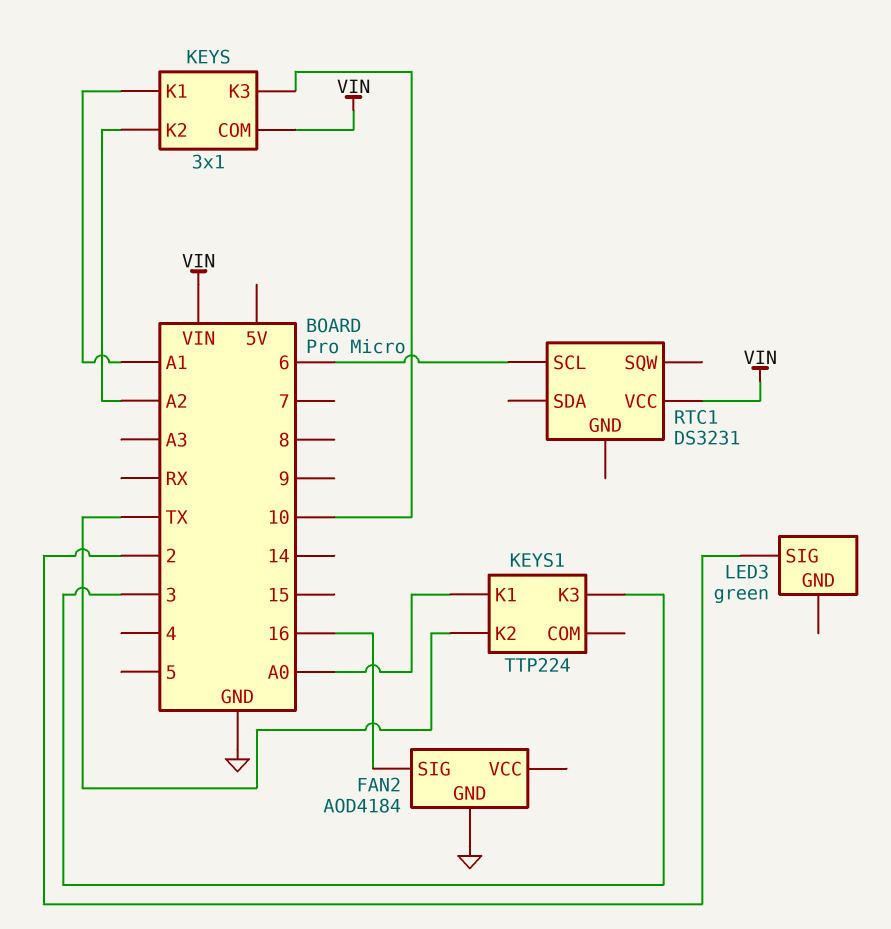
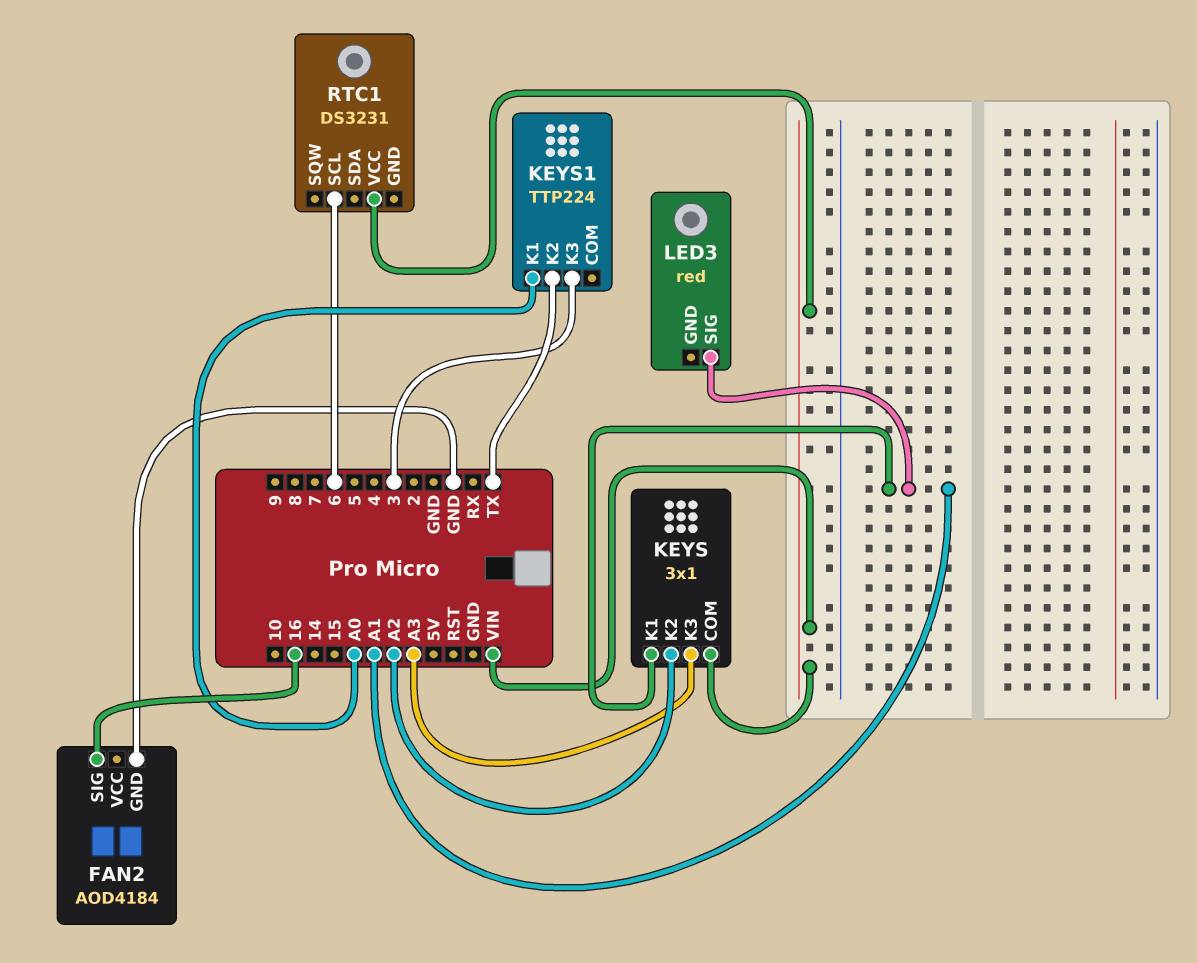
KEYS pin K3: 10 -> A3
LED3: green -> red
LED3 pin SIG: 2 -> A1

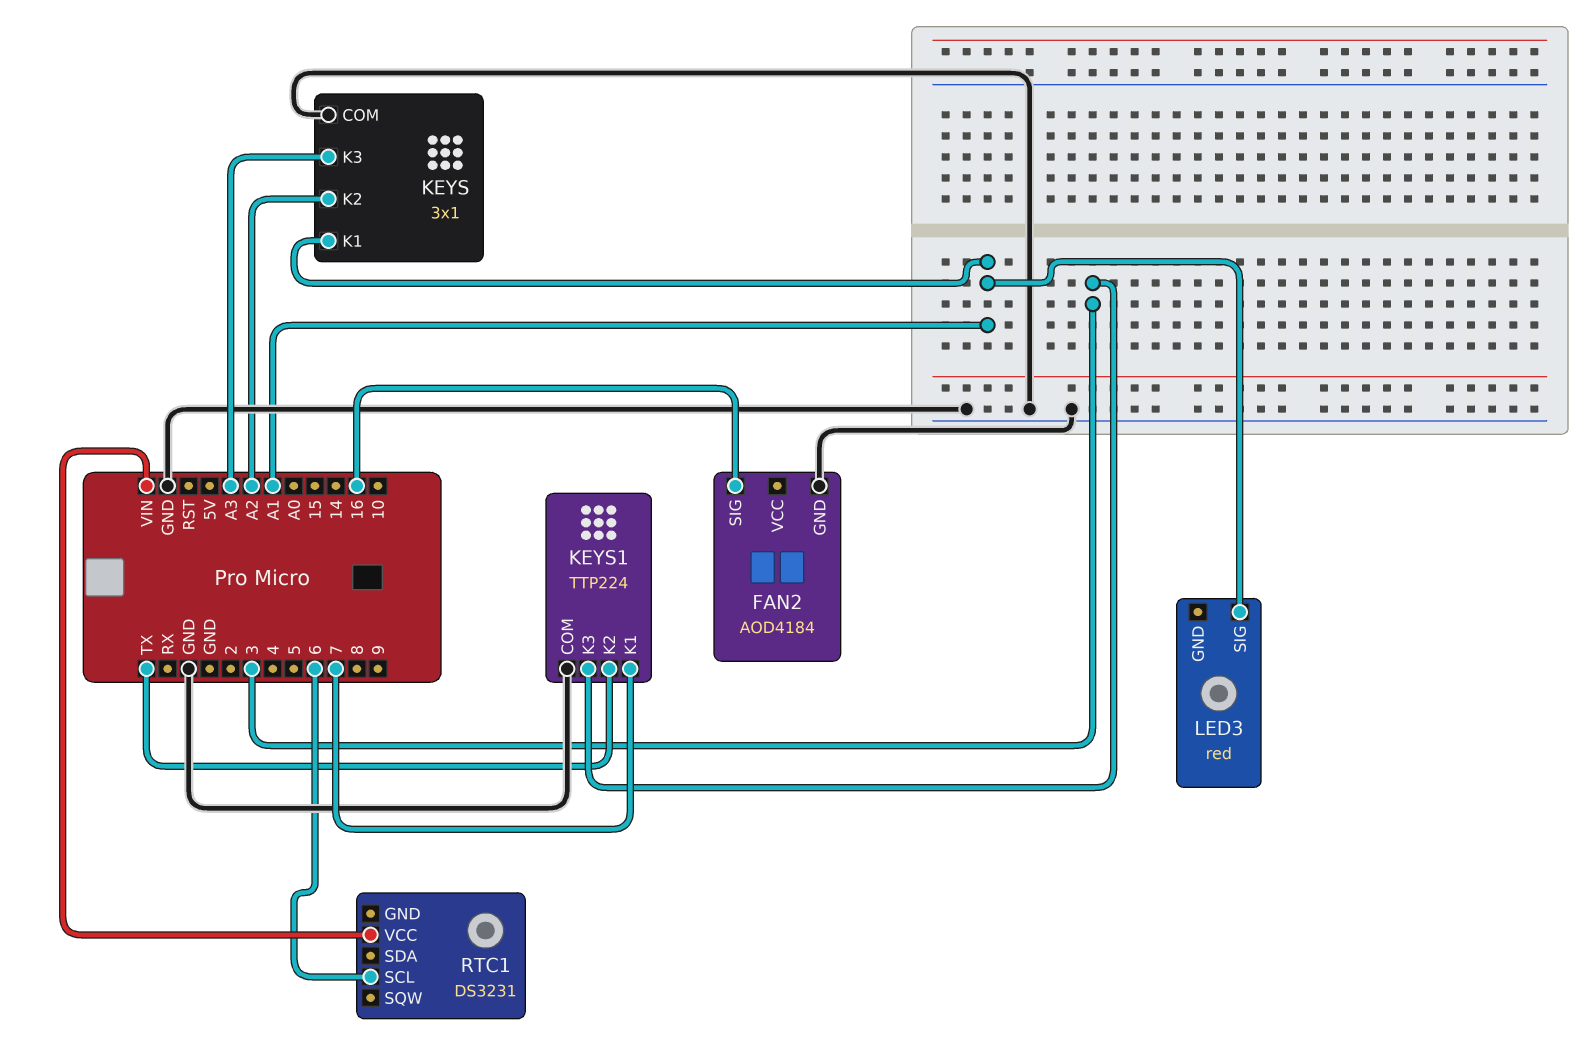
KEYS pin COM: VIN -> GND
KEYS1 pin COM: none -> GND
KEYS1 pin K1: A0 -> 7

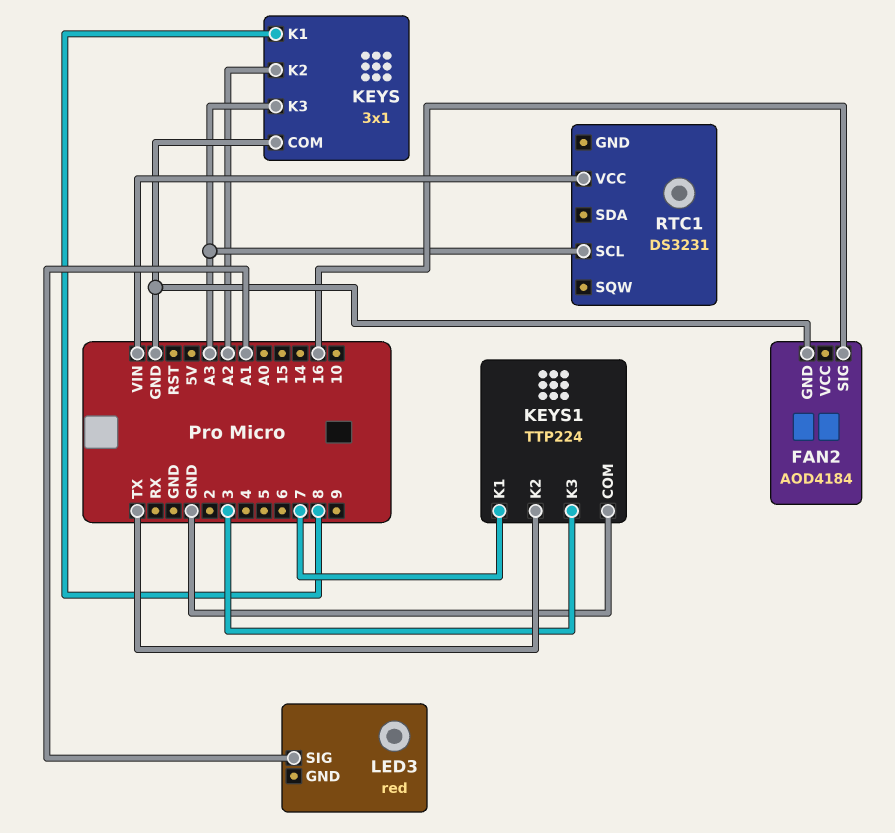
KEYS pin K1: A1 -> 8
RTC1 pin SCL: 6 -> A3

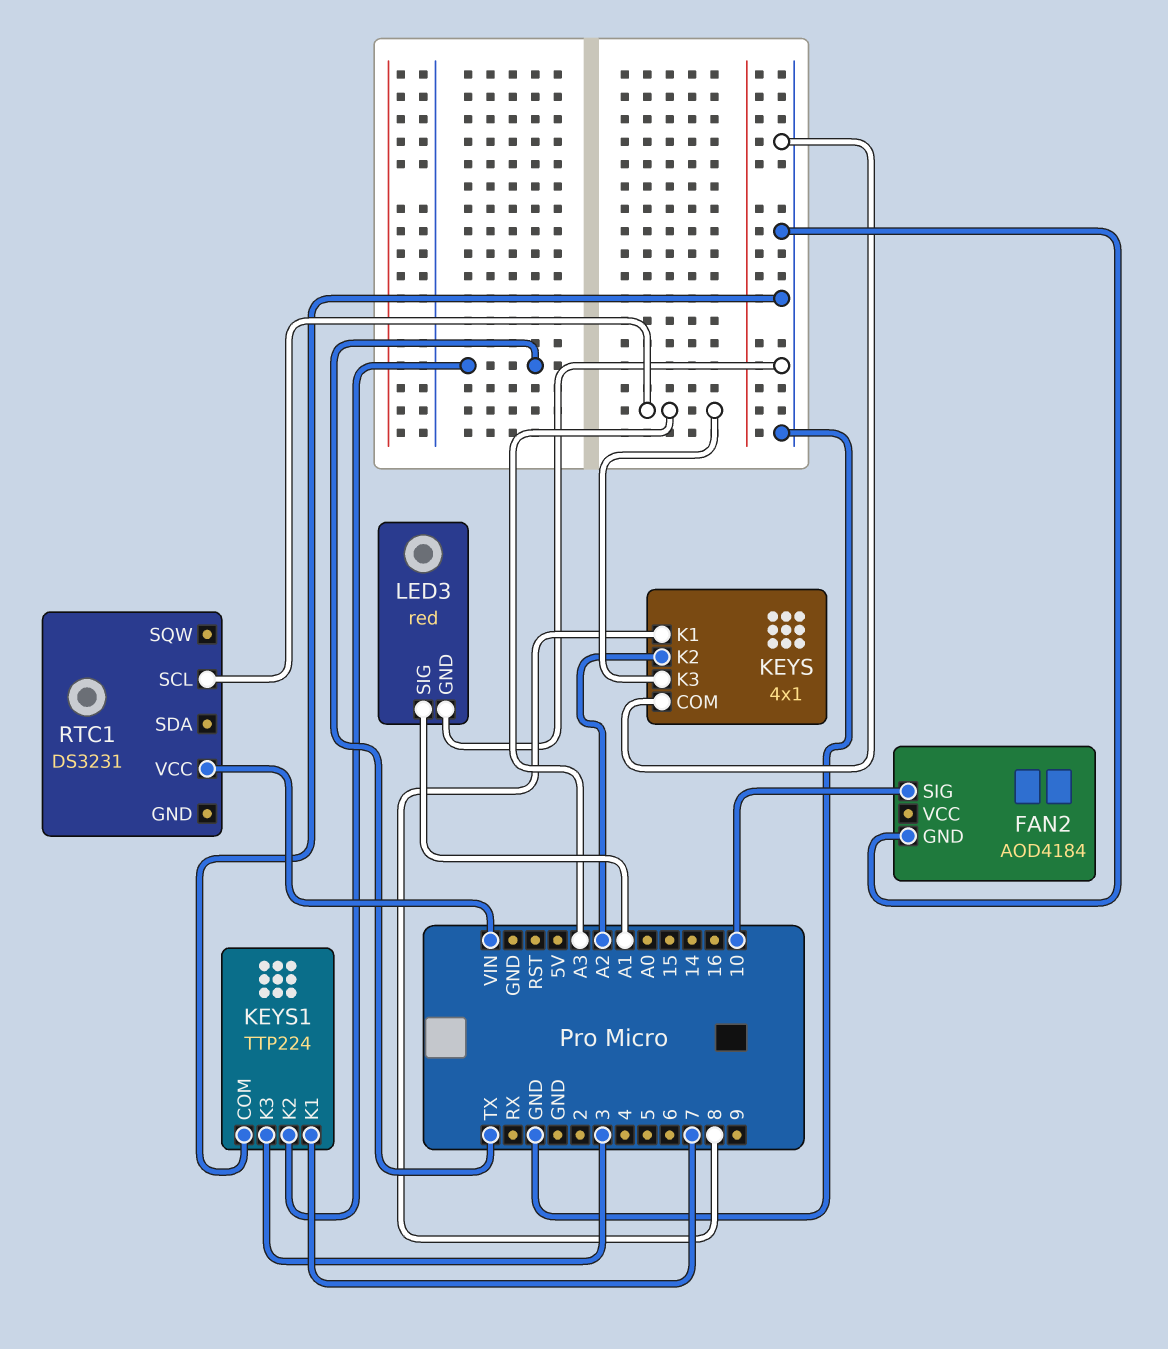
FAN2 pin SIG: 16 -> 10
KEYS: 3x1 -> 4x1
LED3 pin GND: none -> GND

